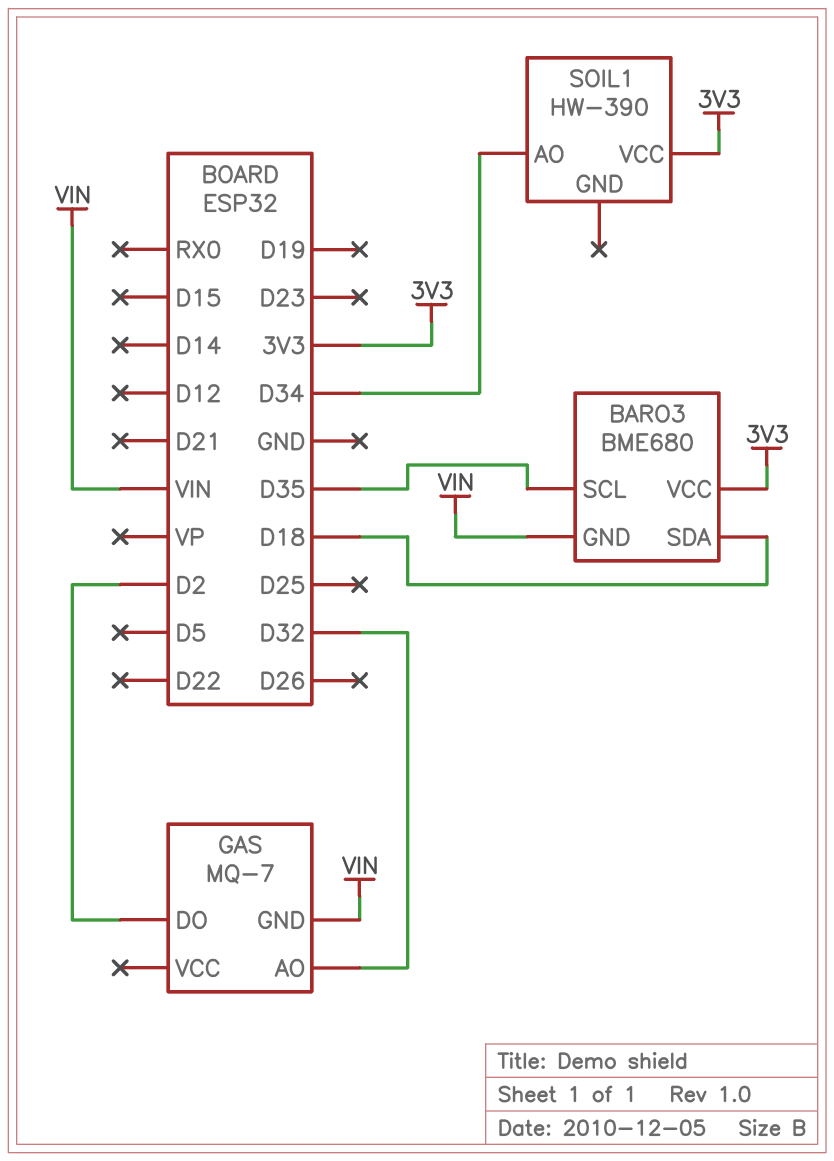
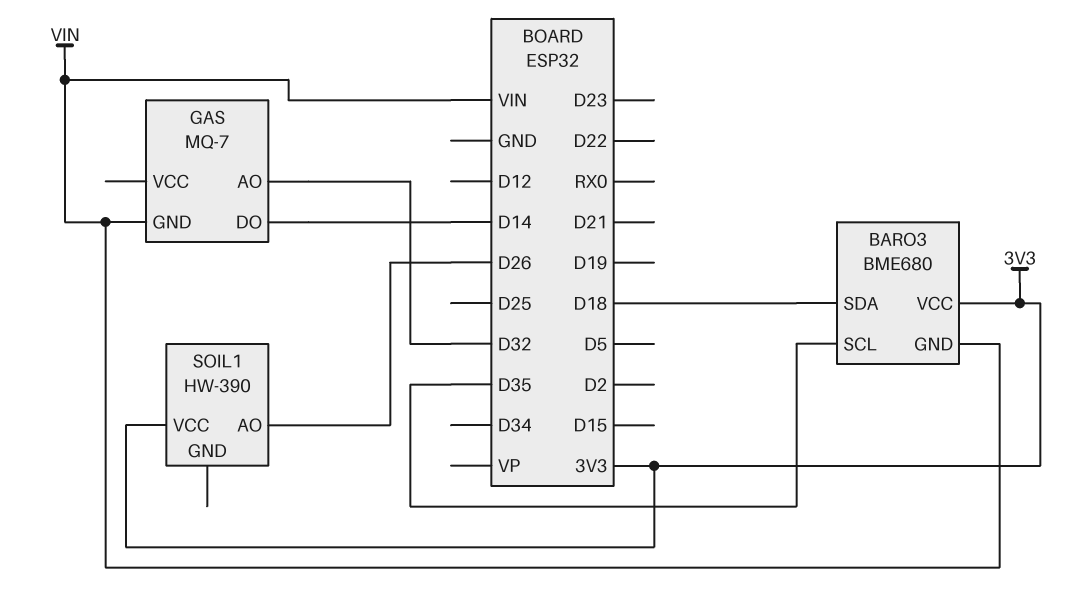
GAS pin DO: D2 -> D14
SOIL1 pin AO: D34 -> D26

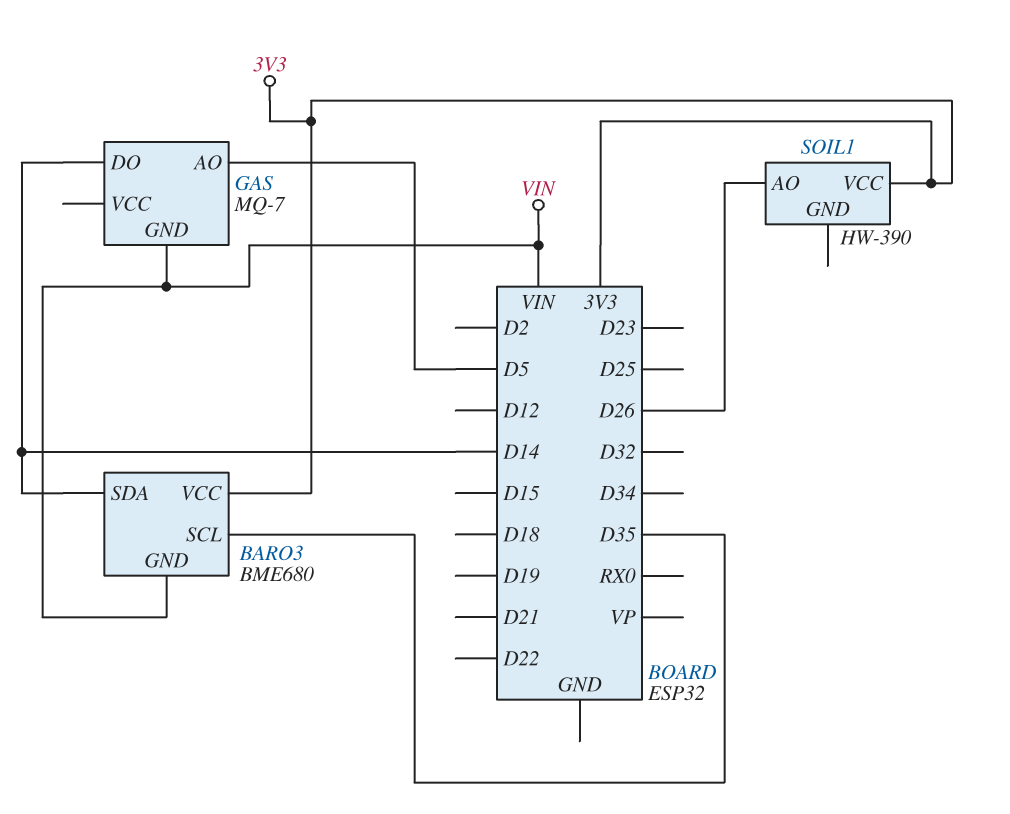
BARO3 pin SDA: D18 -> D14
GAS pin AO: D32 -> D5

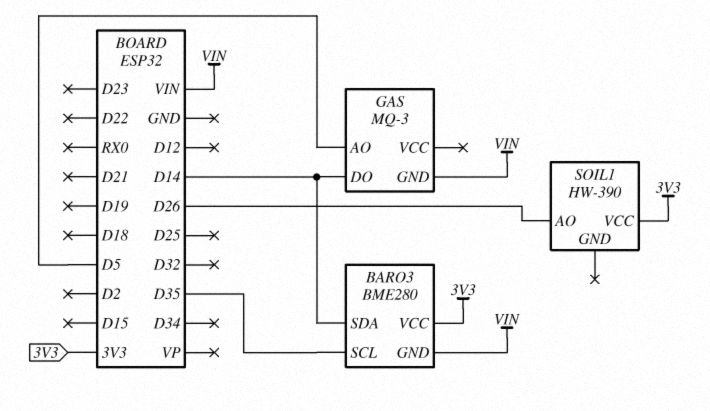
BARO3: BME680 -> BME280
GAS: MQ-7 -> MQ-3

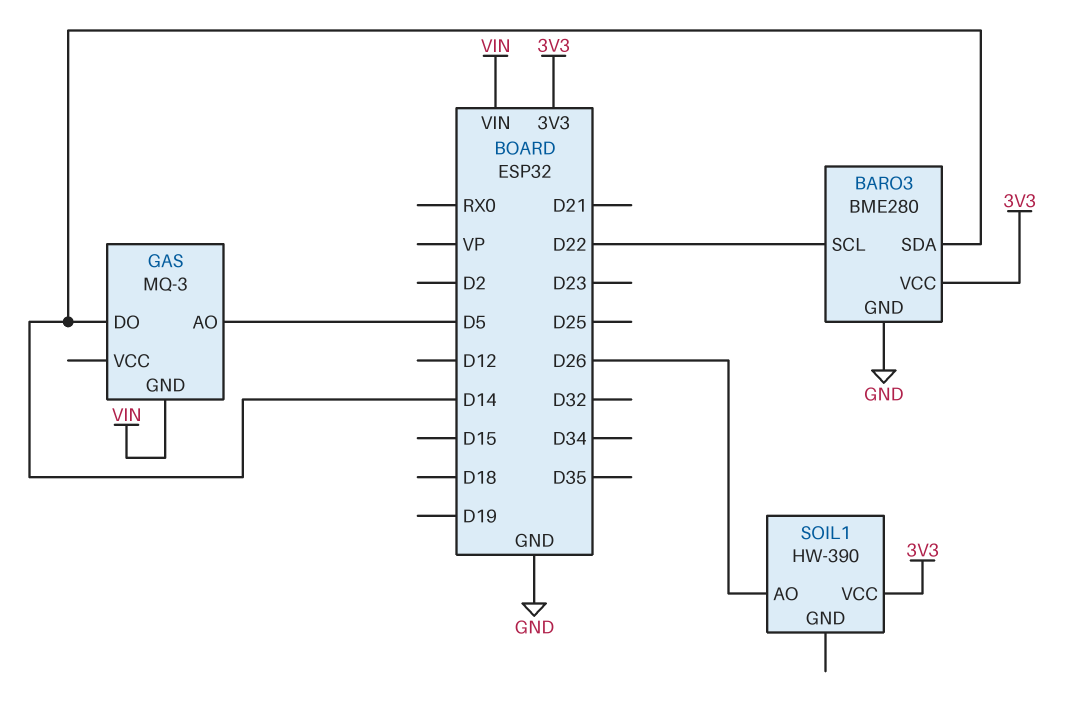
BARO3 pin GND: VIN -> GND
BARO3 pin SCL: D35 -> D22

